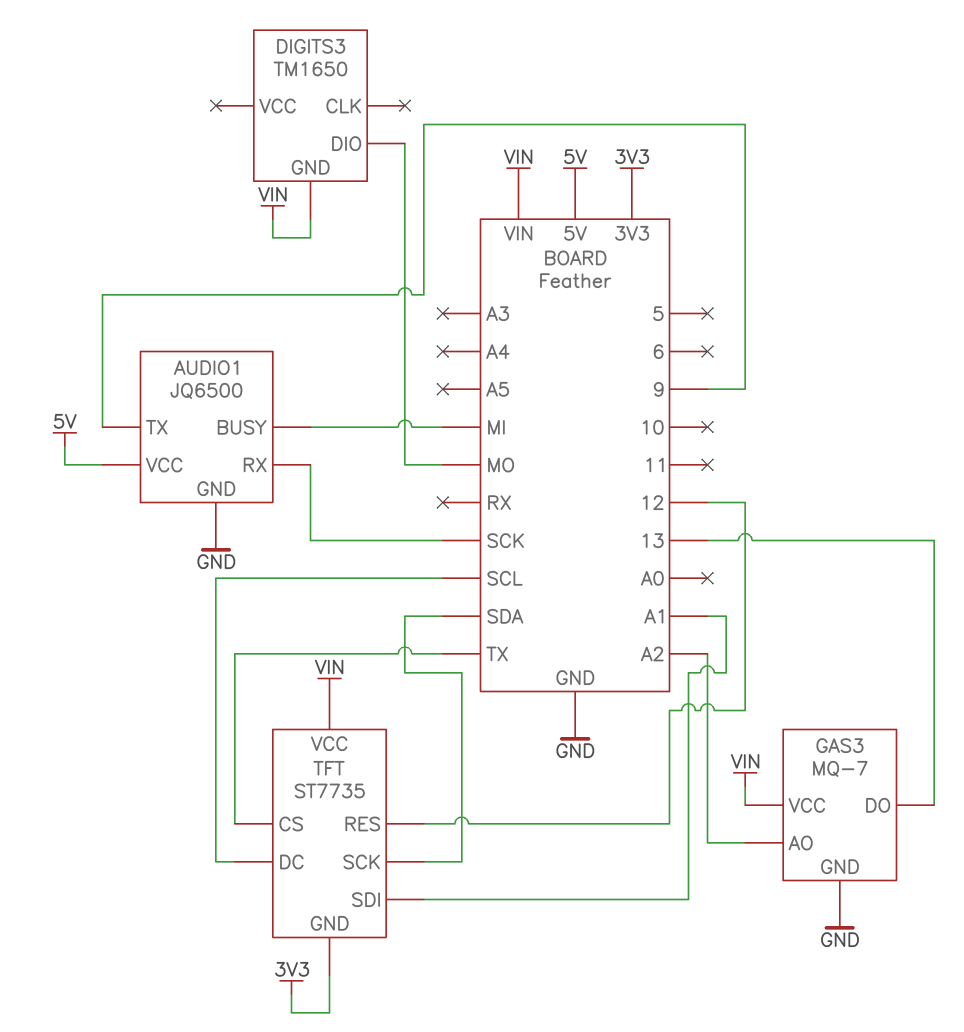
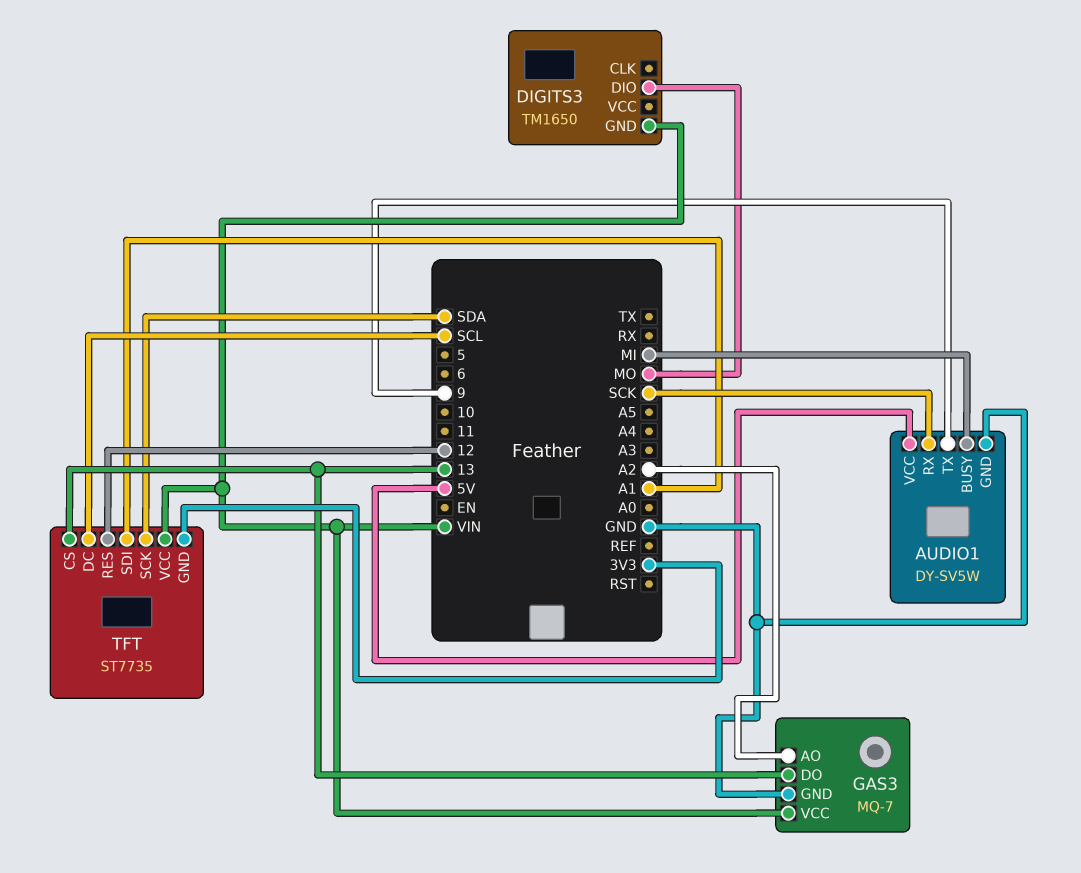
AUDIO1: JQ6500 -> DY-SV5W
TFT pin CS: TX -> 13

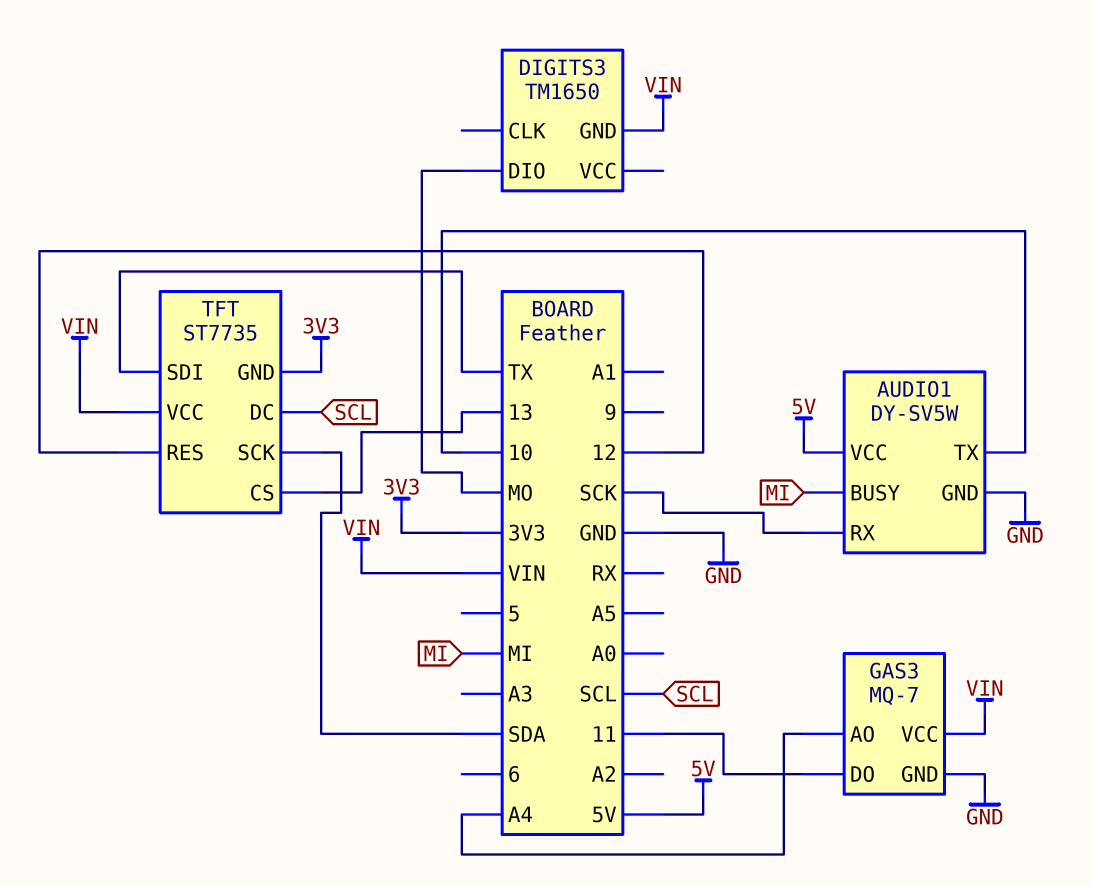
AUDIO1 pin TX: 9 -> 10
GAS3 pin AO: A2 -> A4
GAS3 pin DO: 13 -> 11
TFT pin SDI: A1 -> TX

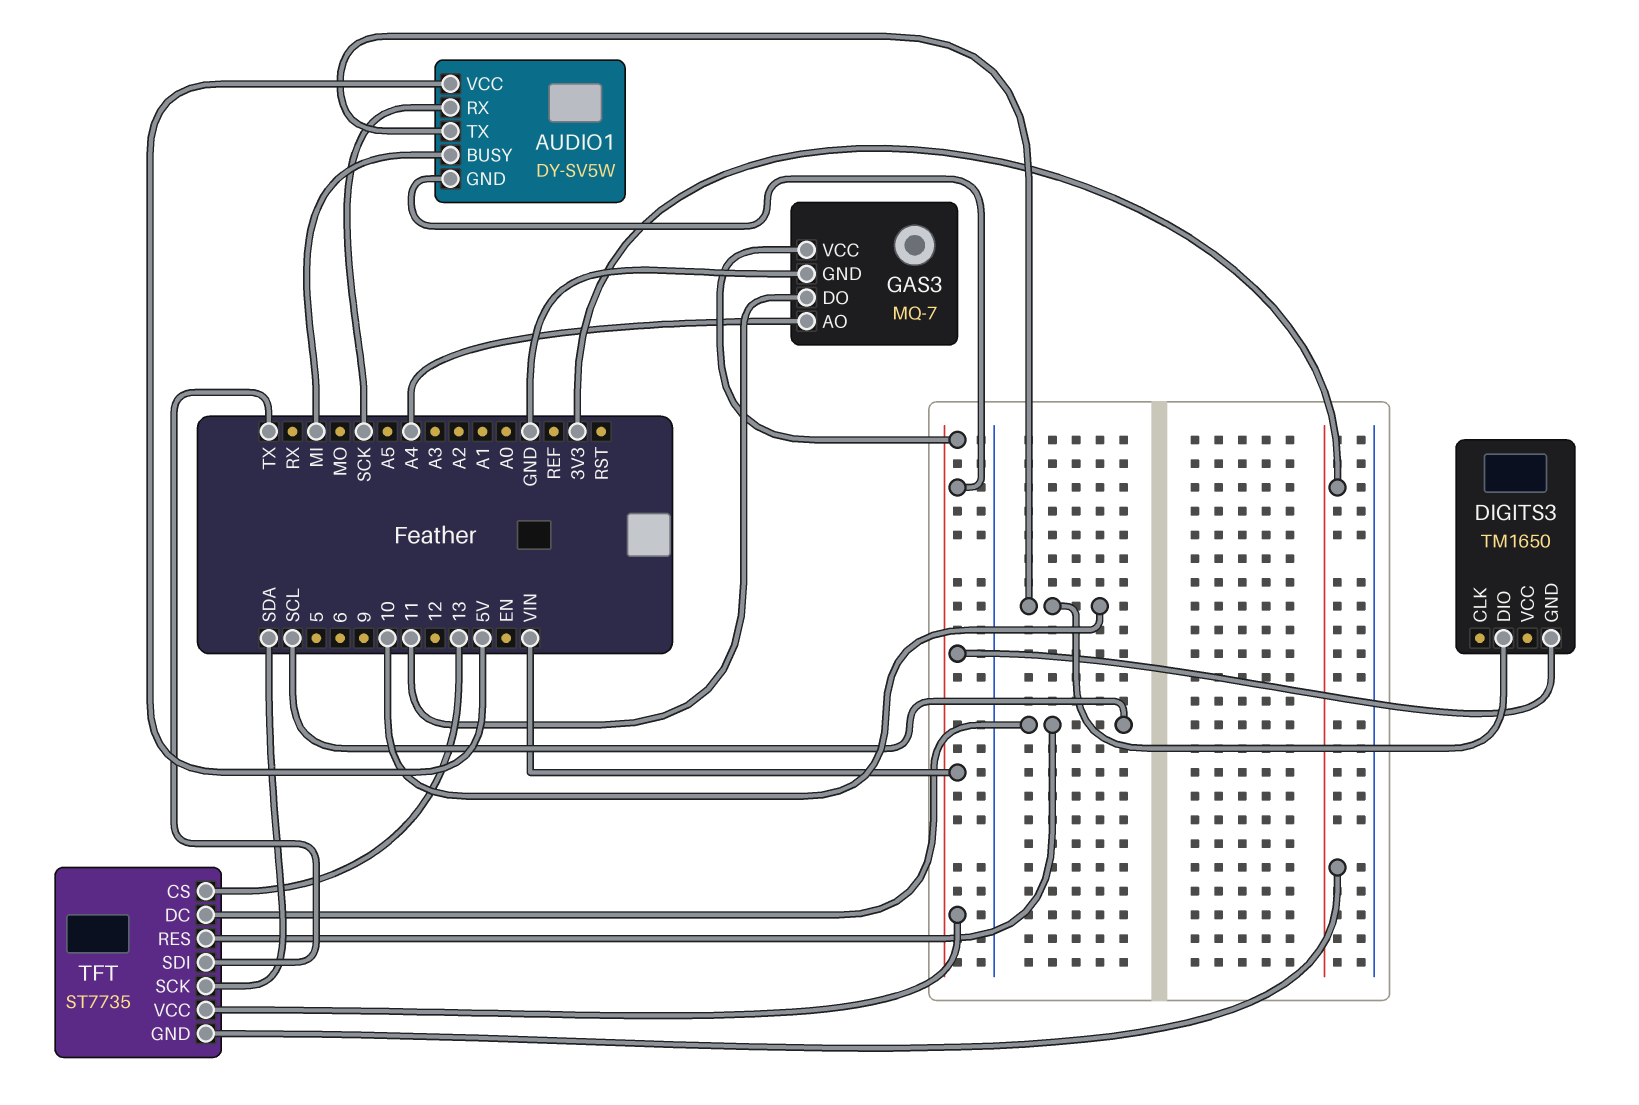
AUDIO1 pin GND: GND -> VIN
DIGITS3 pin DIO: MO -> 10
TFT pin RES: 12 -> SCL

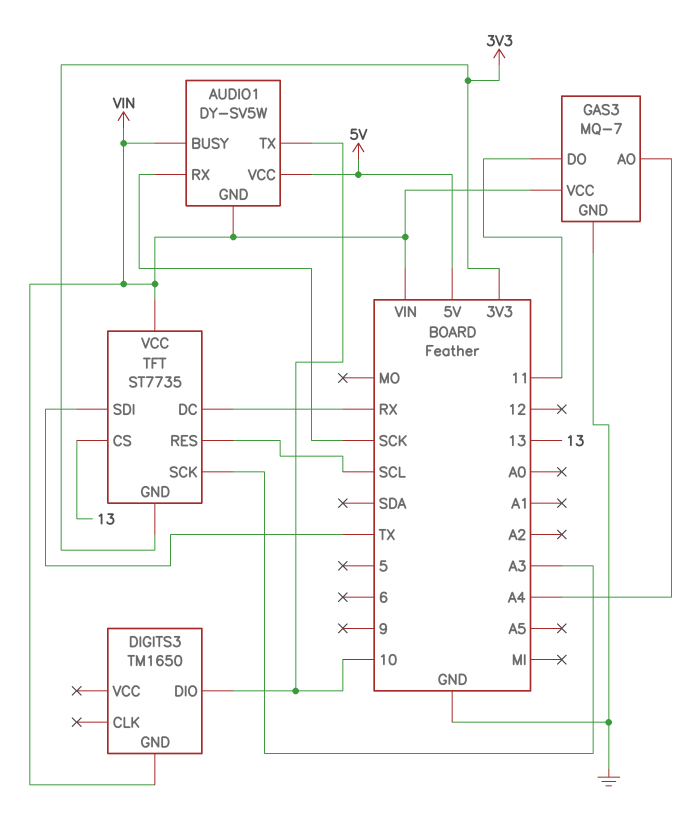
AUDIO1 pin BUSY: MI -> VIN
TFT pin DC: SCL -> RX
TFT pin SCK: SDA -> A3

